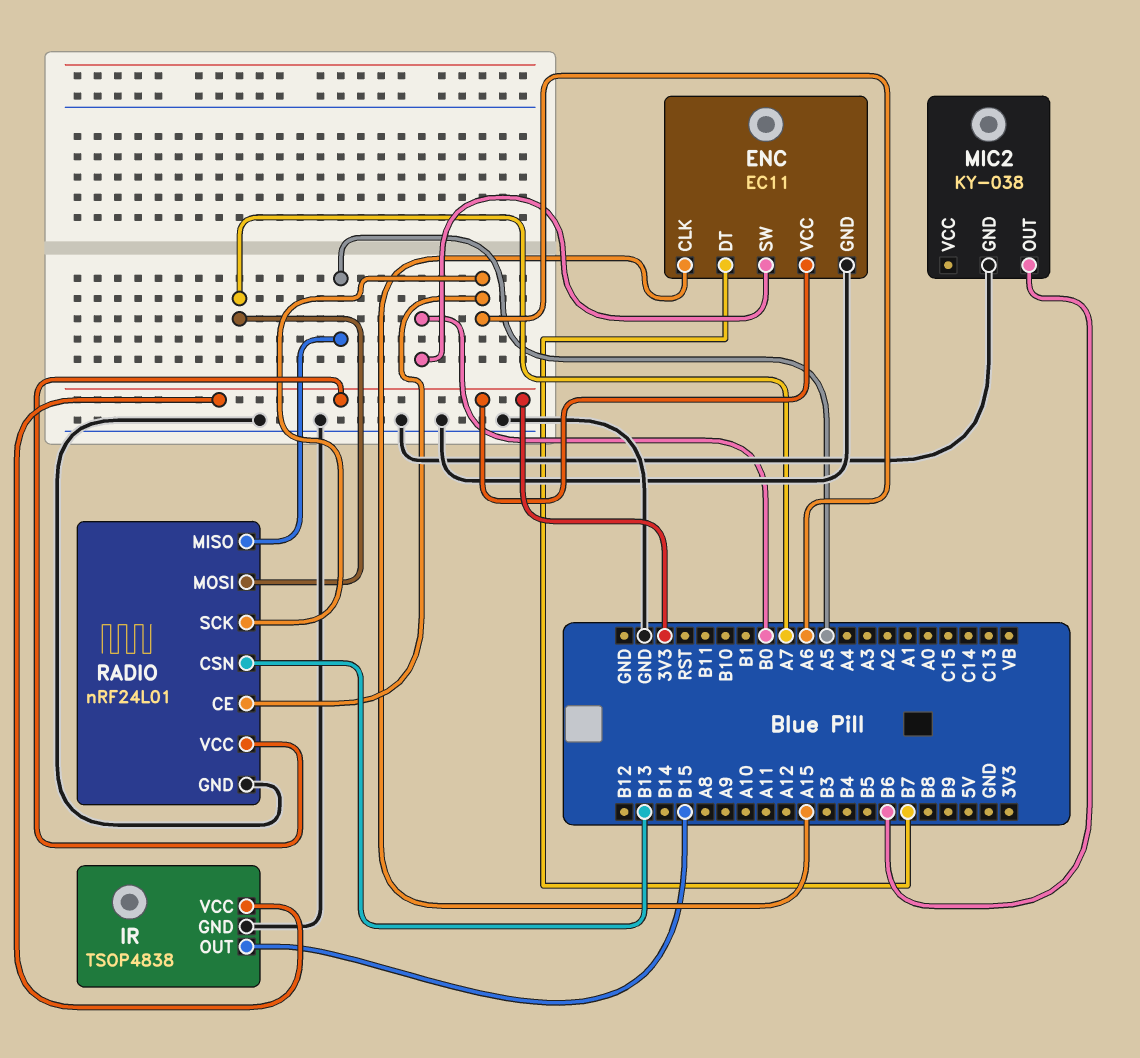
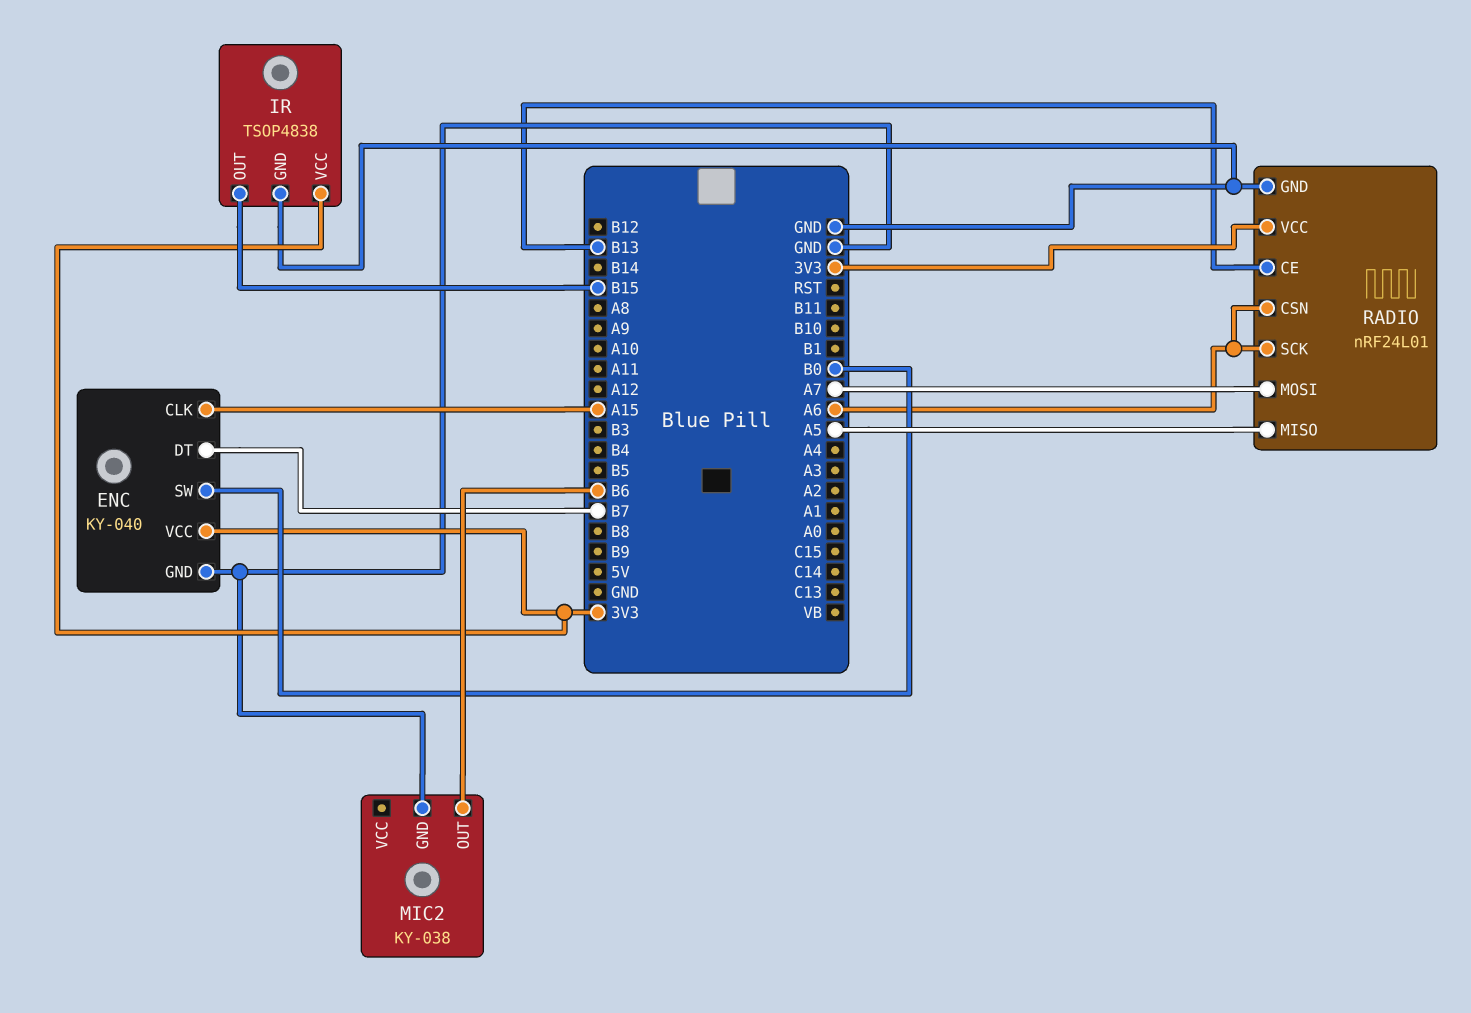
ENC: EC11 -> KY-040
RADIO pin CE: A6 -> B13
RADIO pin CSN: B13 -> A6

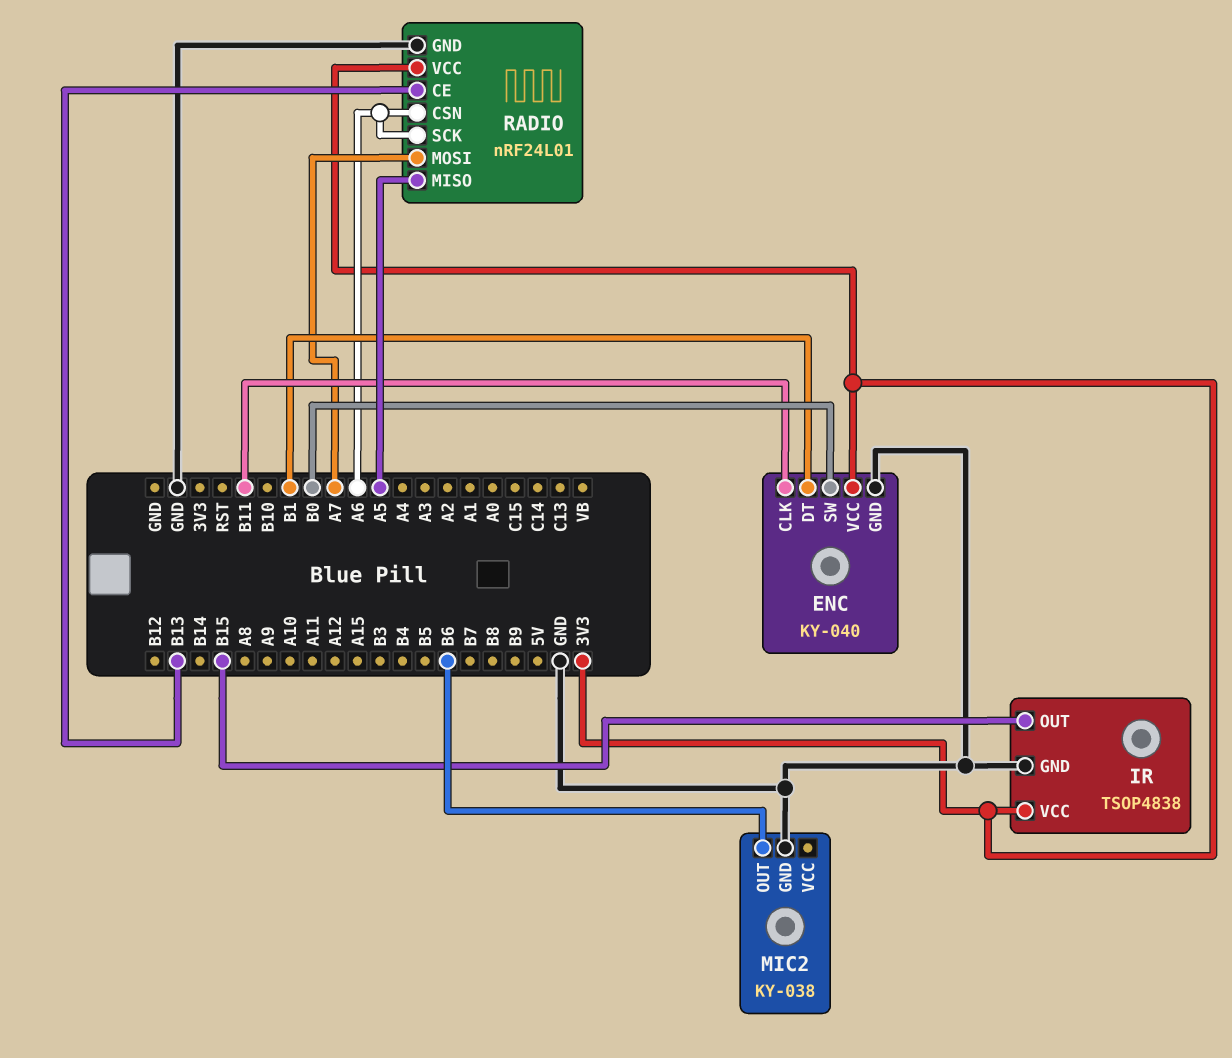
ENC pin CLK: A15 -> B11
ENC pin DT: B7 -> B1

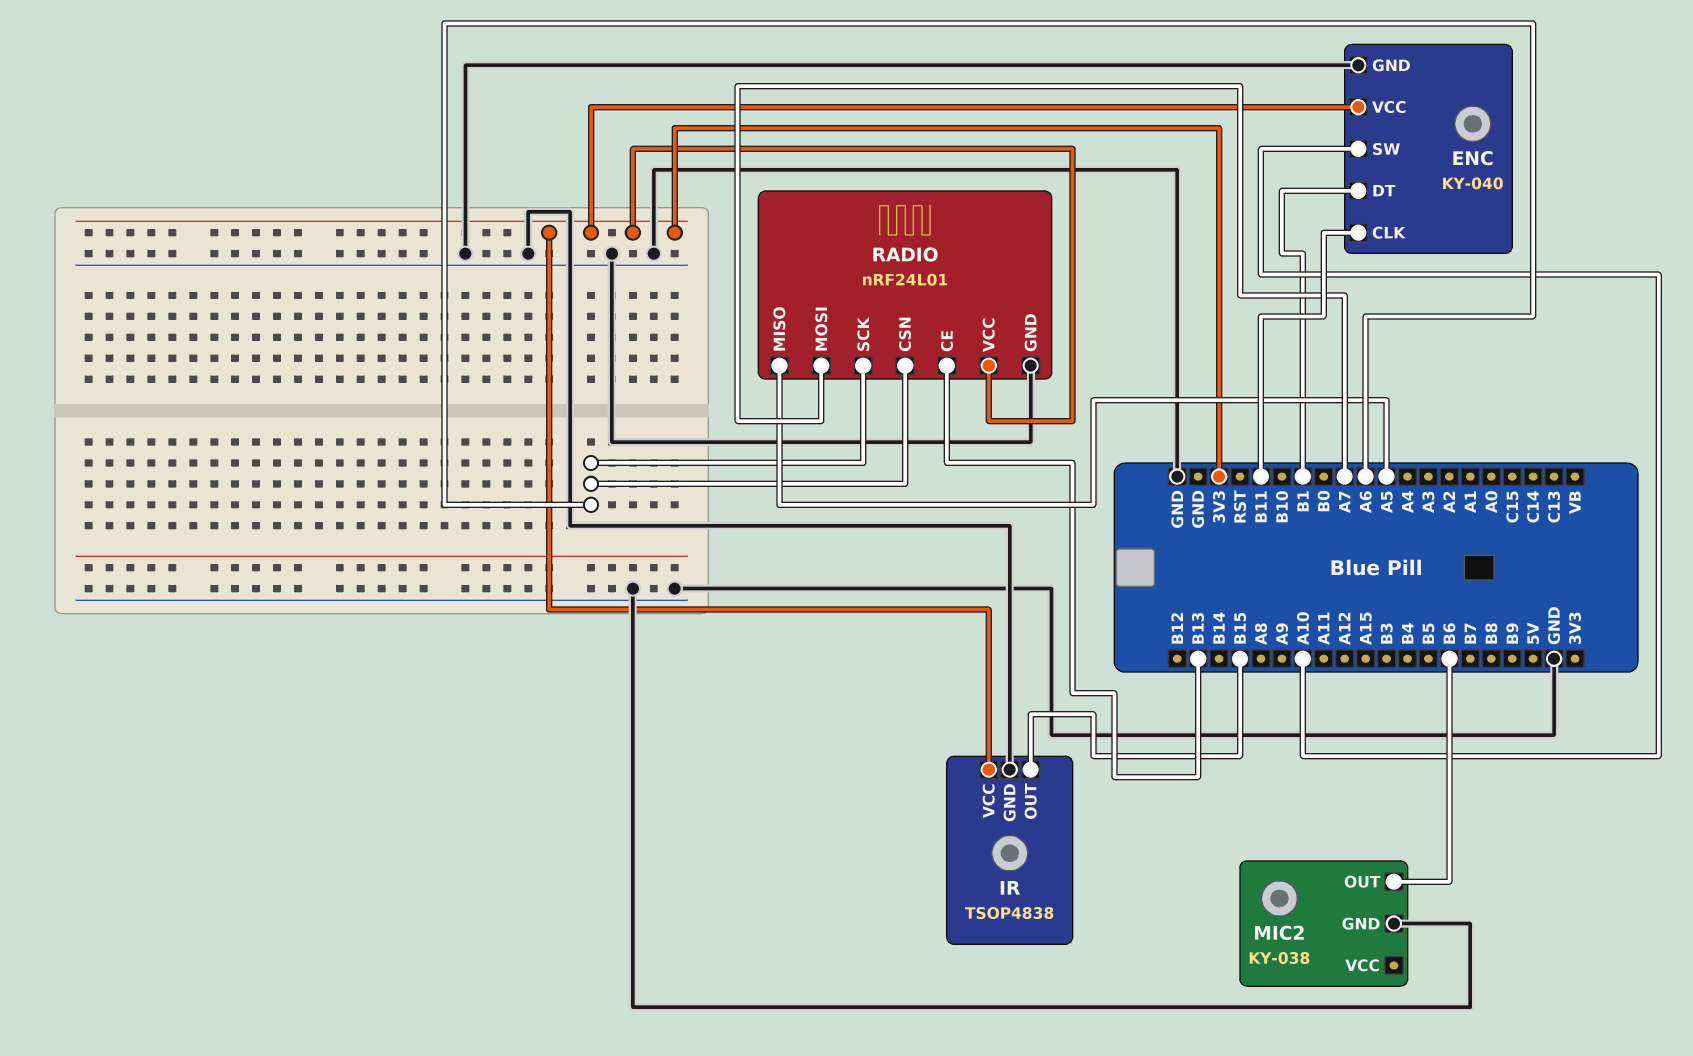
ENC pin SW: B0 -> A10

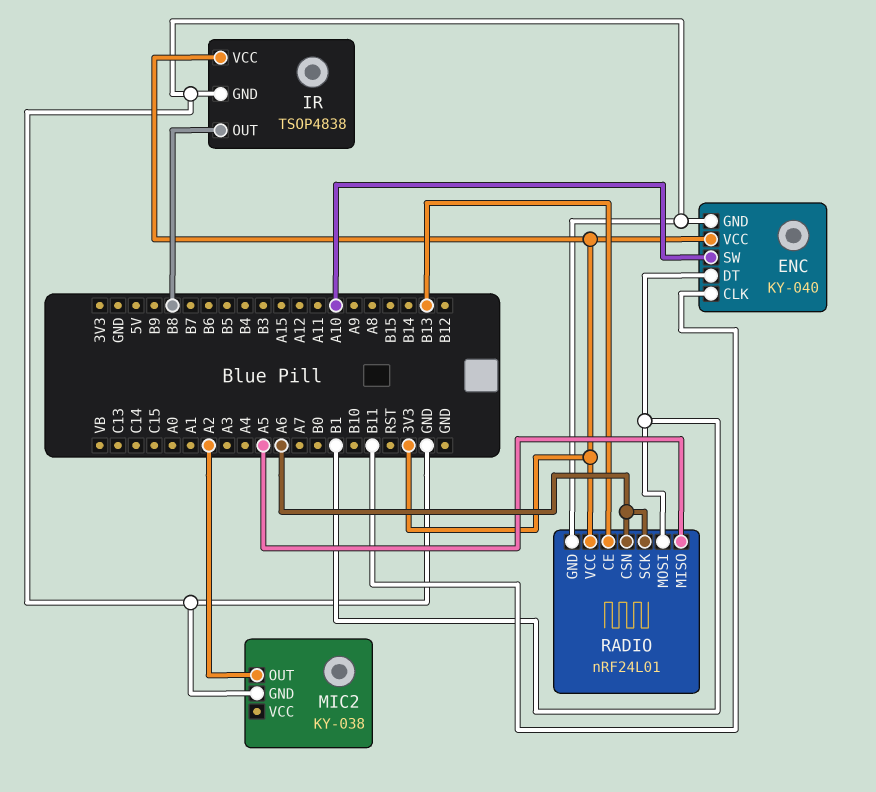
IR pin OUT: B15 -> B8
MIC2 pin OUT: B6 -> A2
RADIO pin MOSI: A7 -> B1

